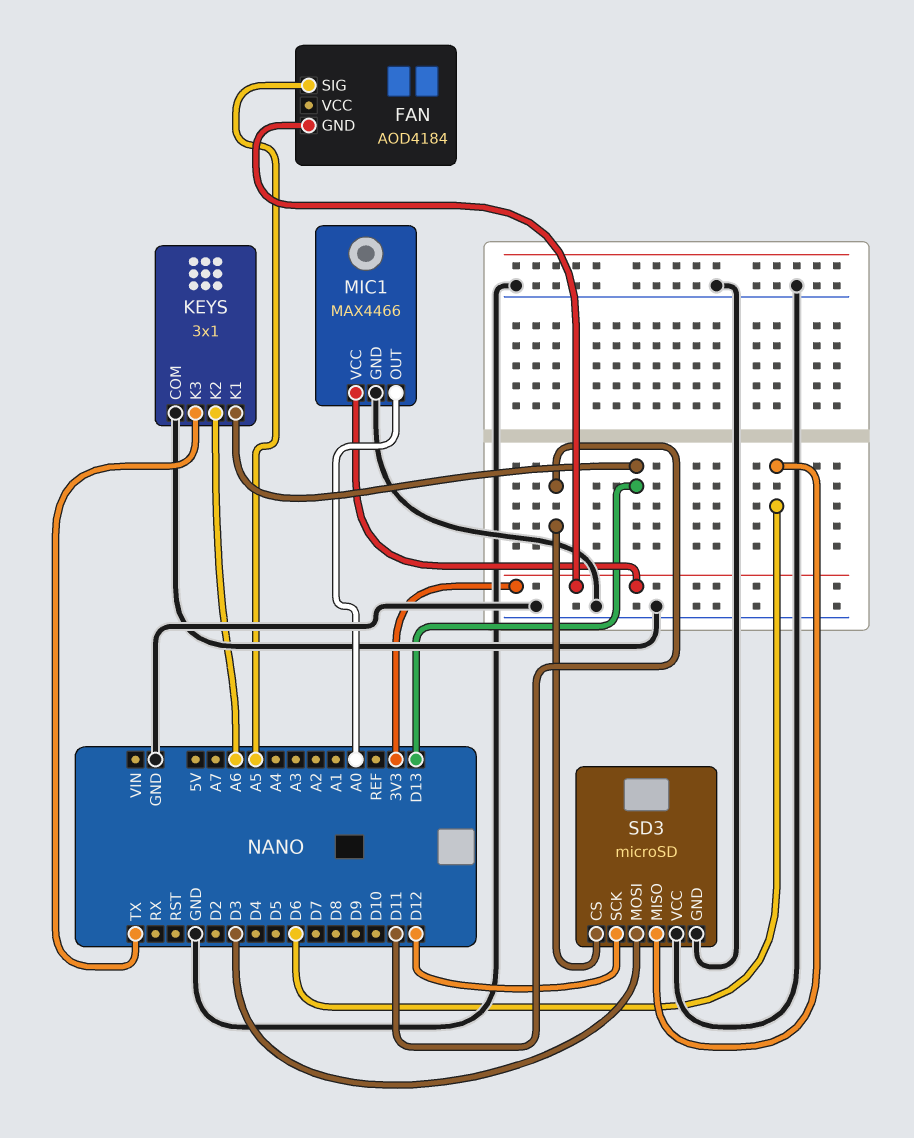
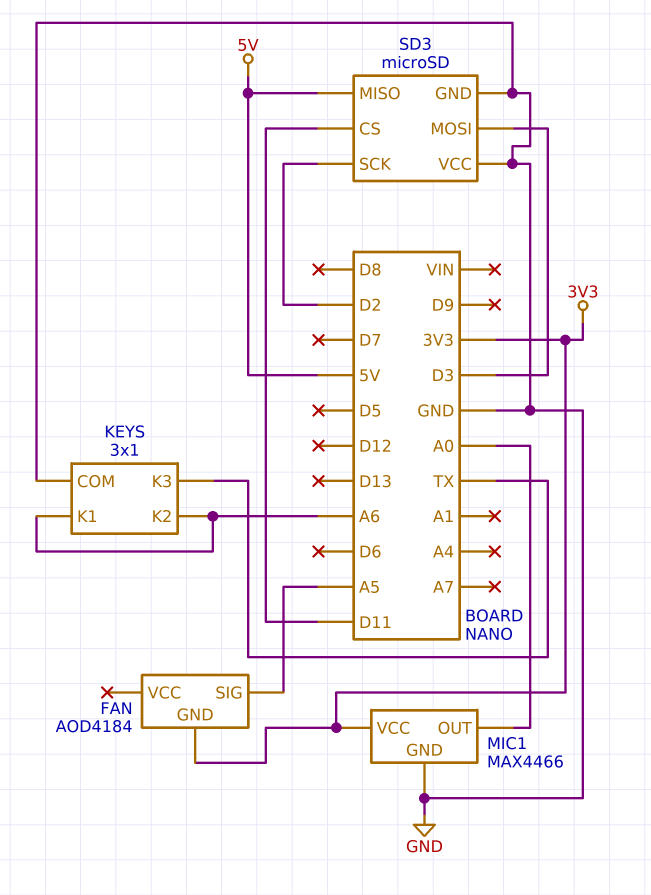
KEYS pin K1: D13 -> A6
SD3 pin MISO: D6 -> 5V
SD3 pin SCK: D12 -> D2

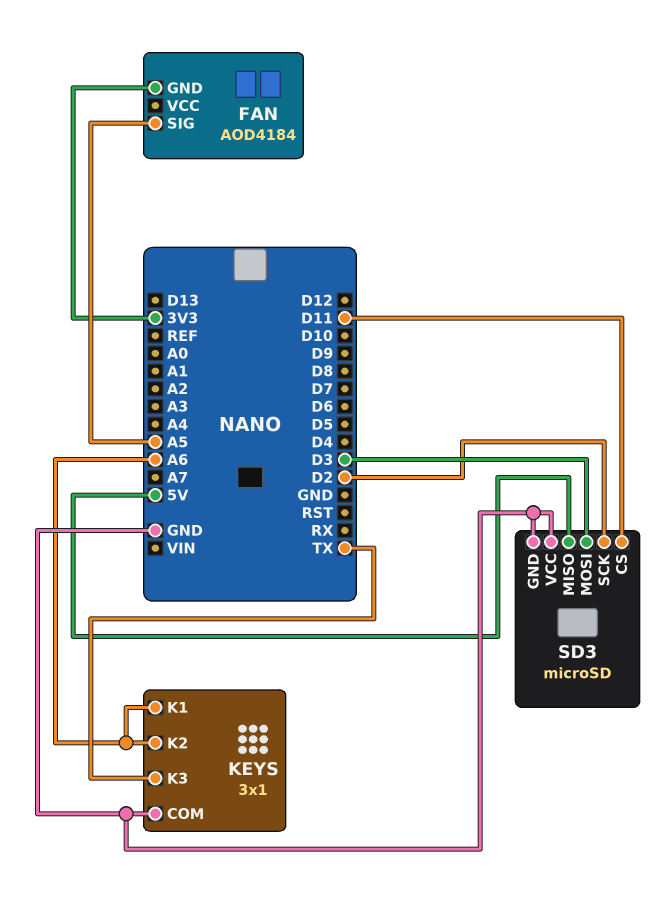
MIC1: MAX4466 -> none
MIC1 pin GND: GND -> none
MIC1 pin OUT: A0 -> none
MIC1 pin VCC: 3V3 -> none

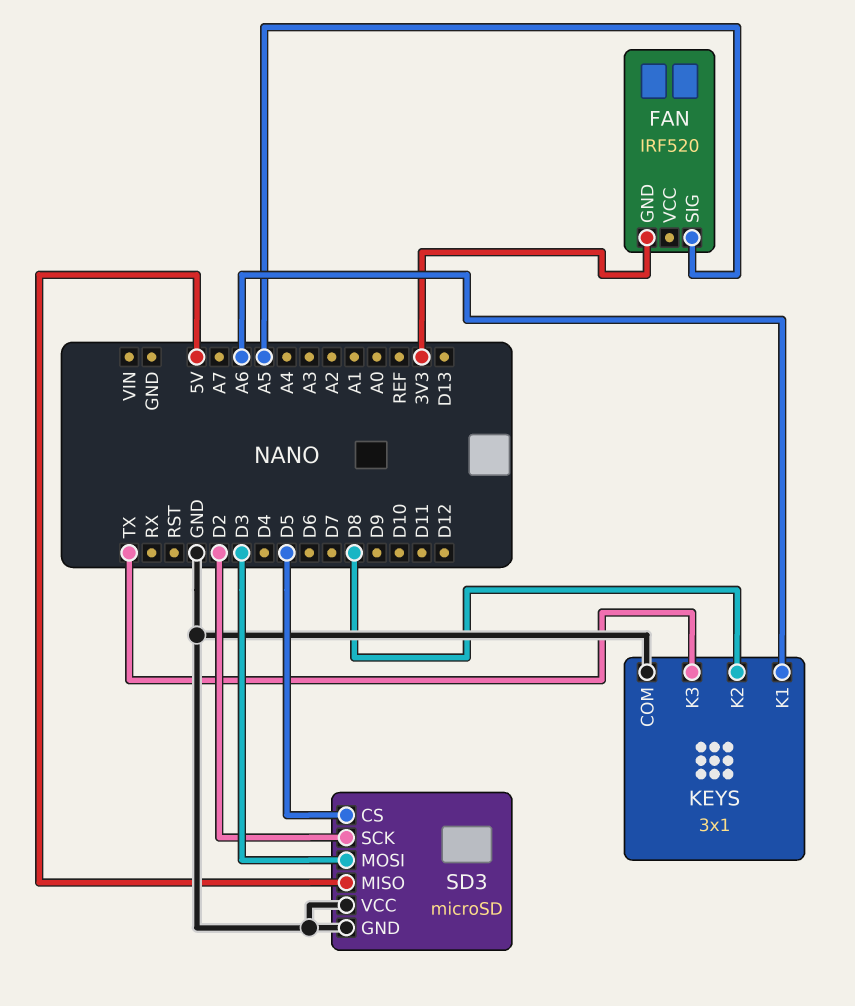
FAN: AOD4184 -> IRF520
KEYS pin K2: A6 -> D8
SD3 pin CS: D11 -> D5

